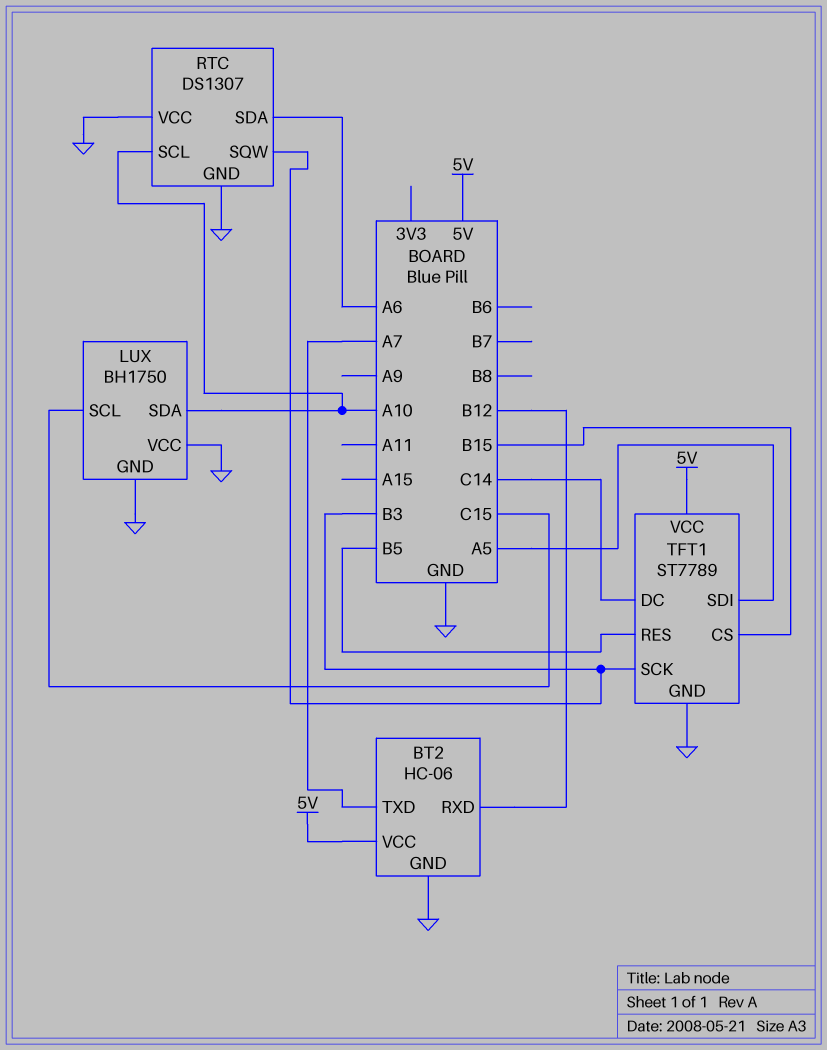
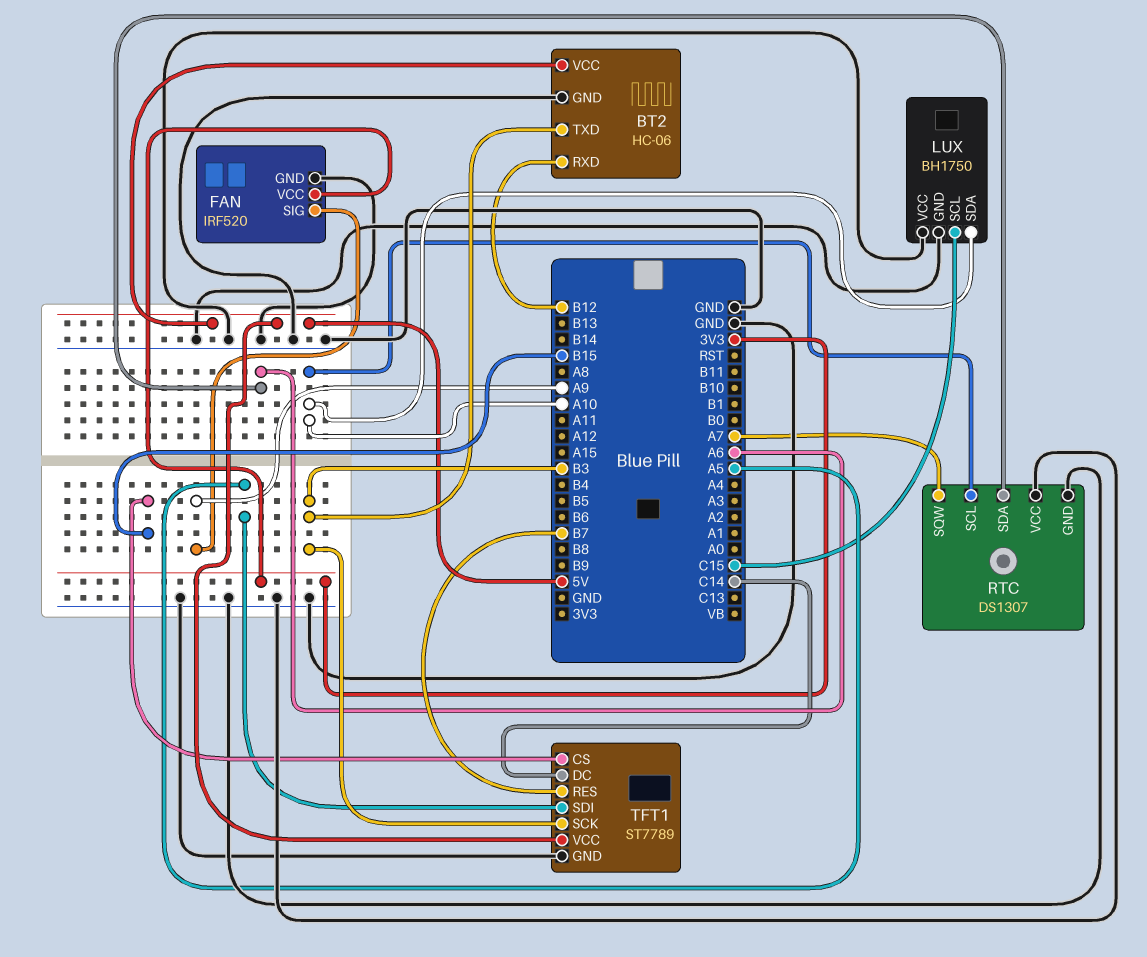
BT2 pin TXD: A7 -> B3
FAN: none -> IRF520
FAN pin GND: none -> GND
FAN pin SIG: none -> A9
FAN pin VCC: none -> 3V3
RTC pin SQW: B3 -> A7
TFT1 pin RES: B5 -> B7

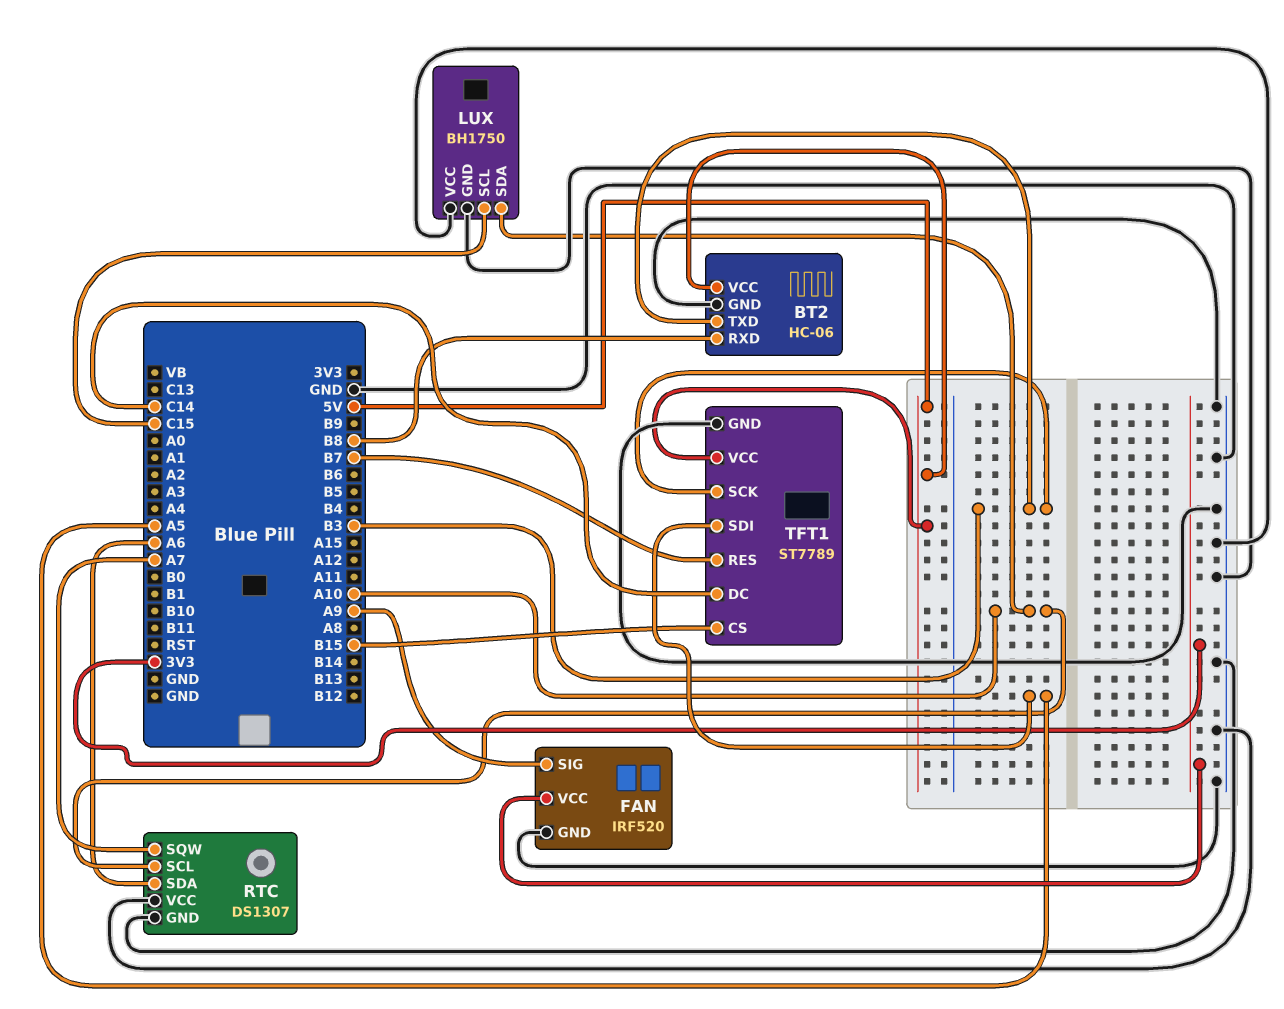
BT2 pin RXD: B12 -> B8

